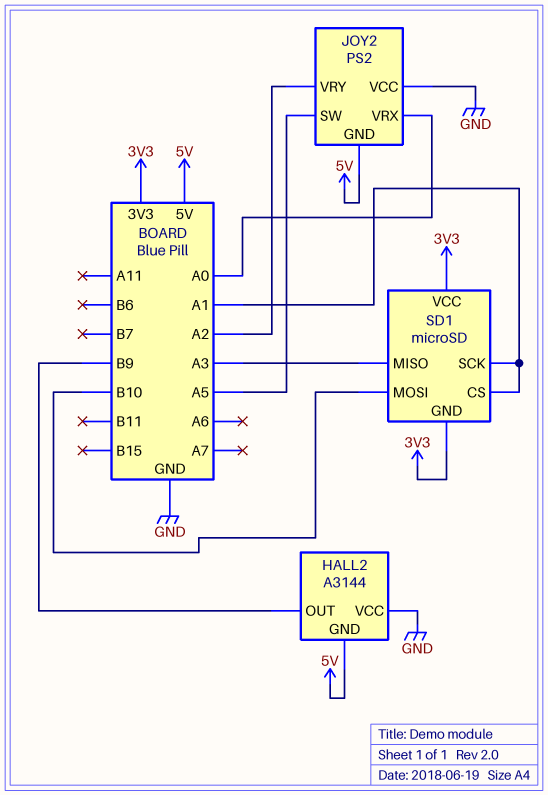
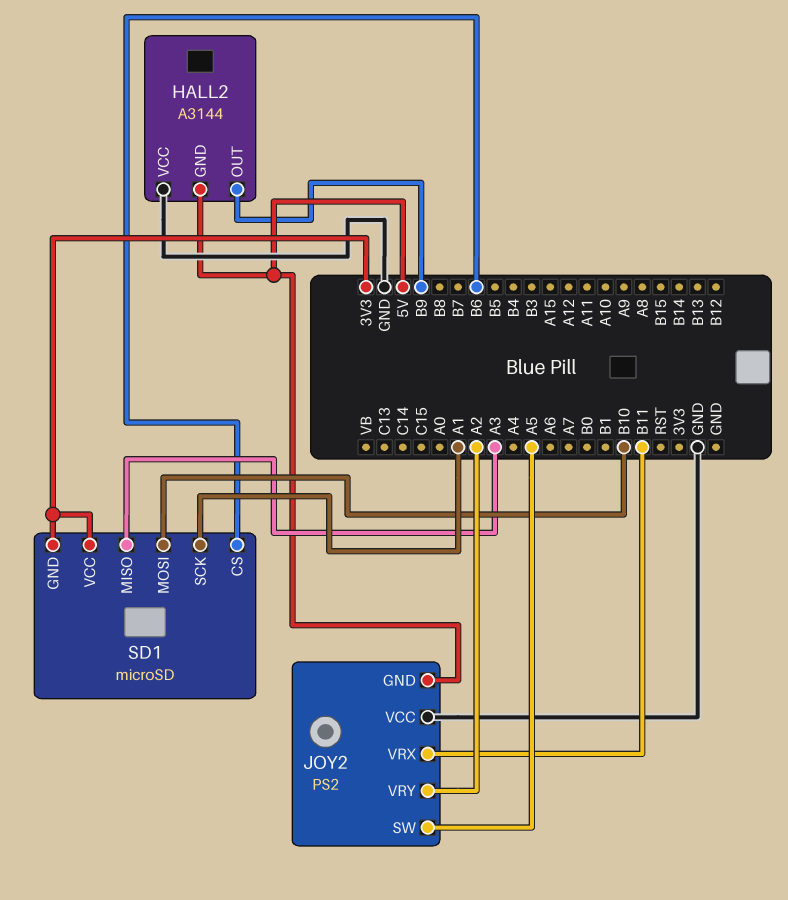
JOY2 pin VRX: A0 -> B11
SD1 pin CS: A1 -> B6

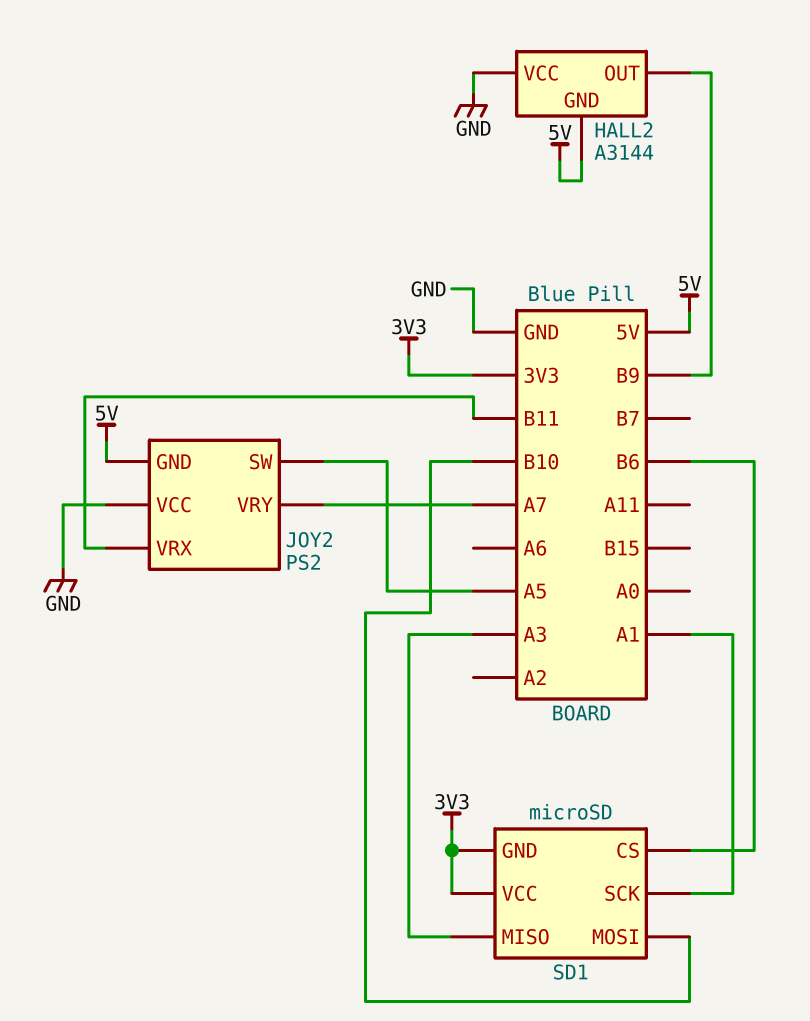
JOY2 pin VRY: A2 -> A7

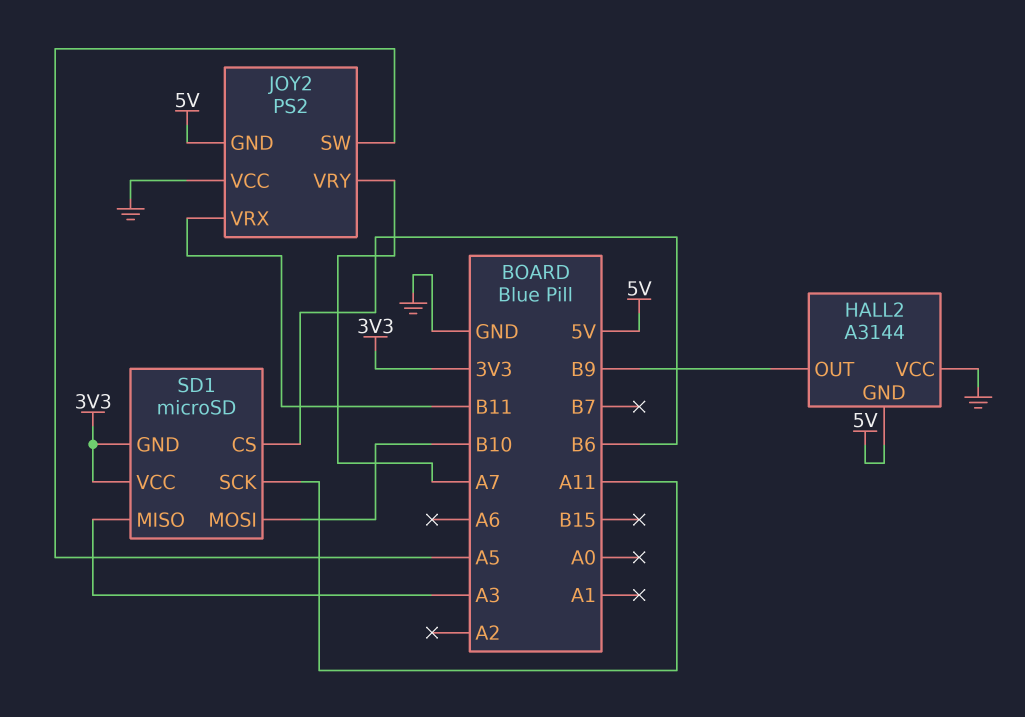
SD1 pin SCK: A1 -> A11

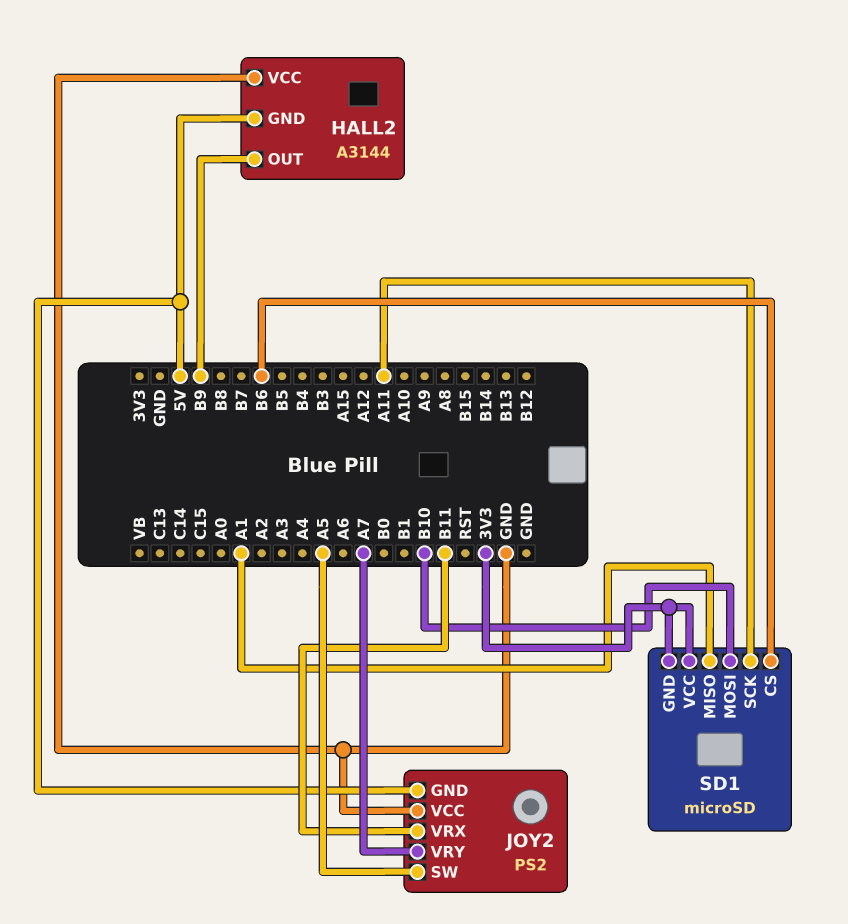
SD1 pin MISO: A3 -> A1

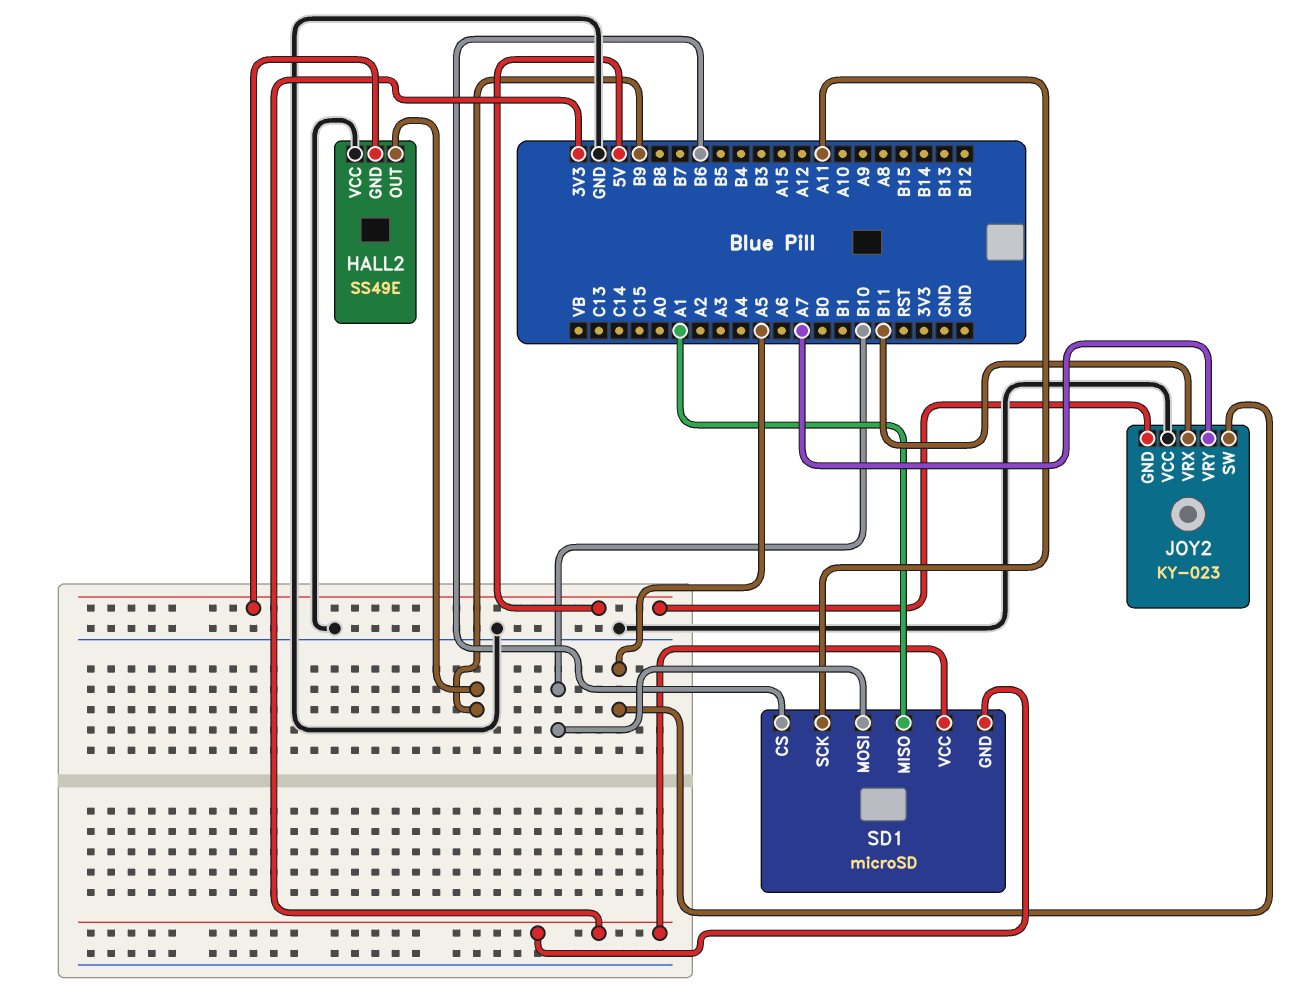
HALL2: A3144 -> SS49E
JOY2: PS2 -> KY-023

